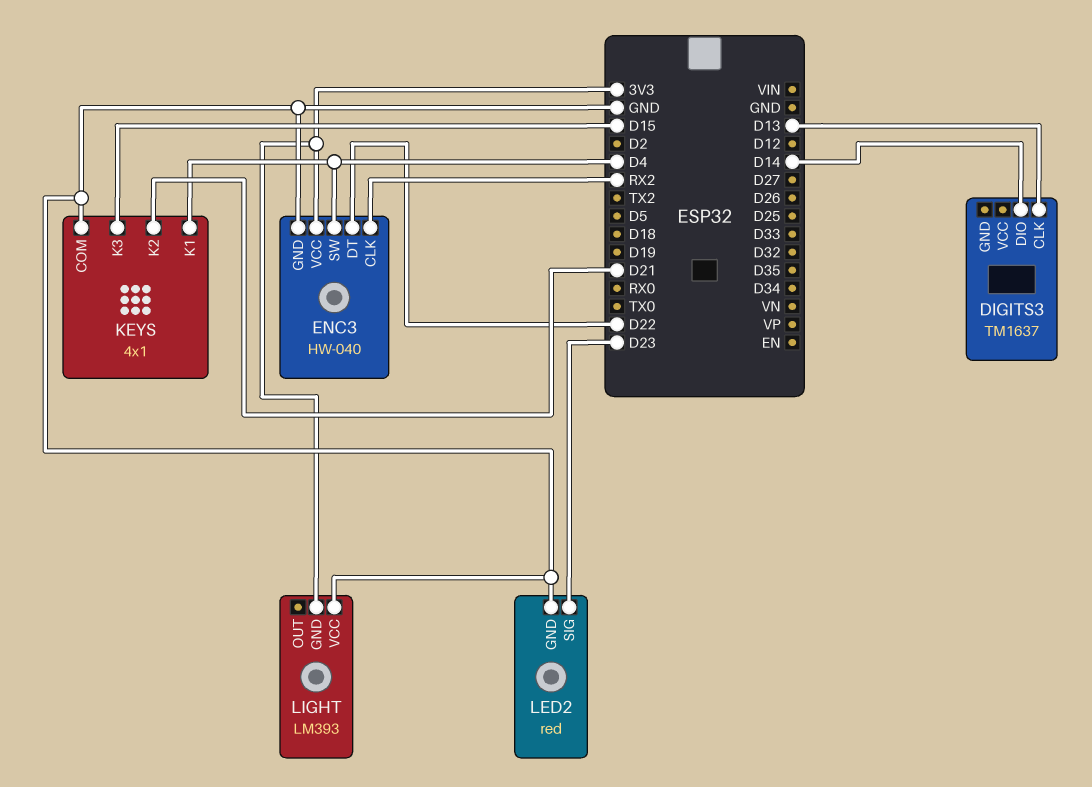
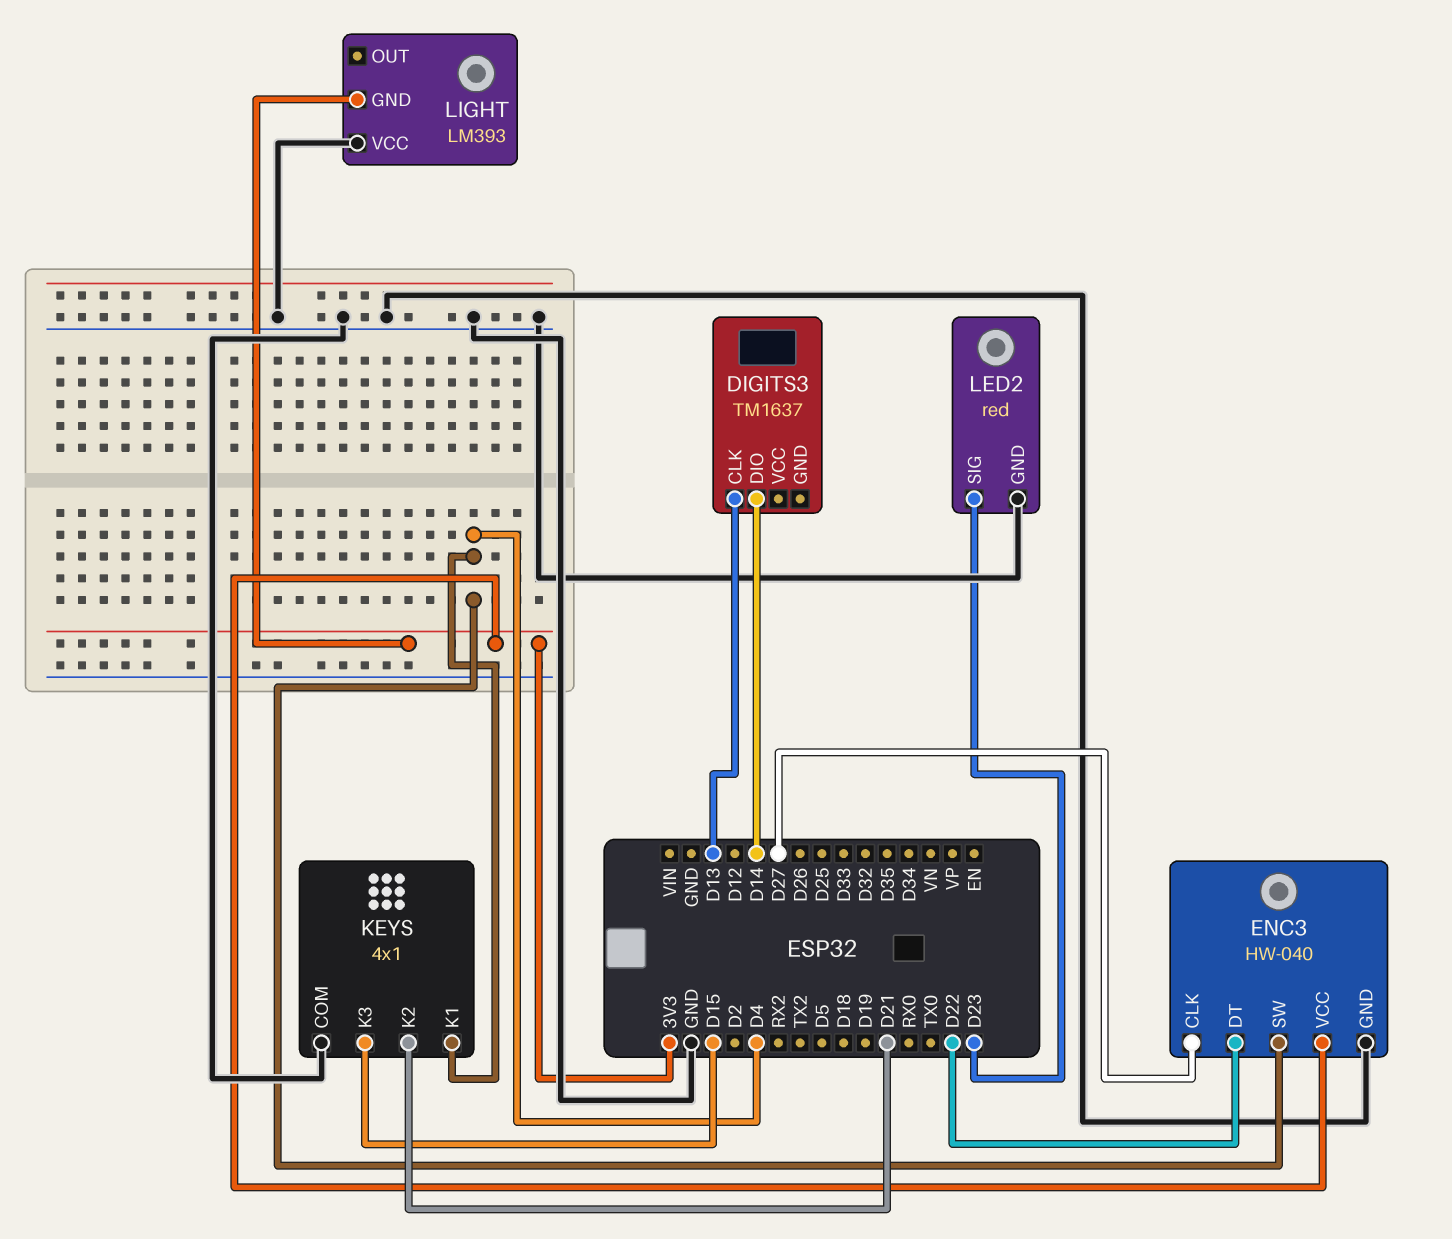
ENC3 pin CLK: RX2 -> D27

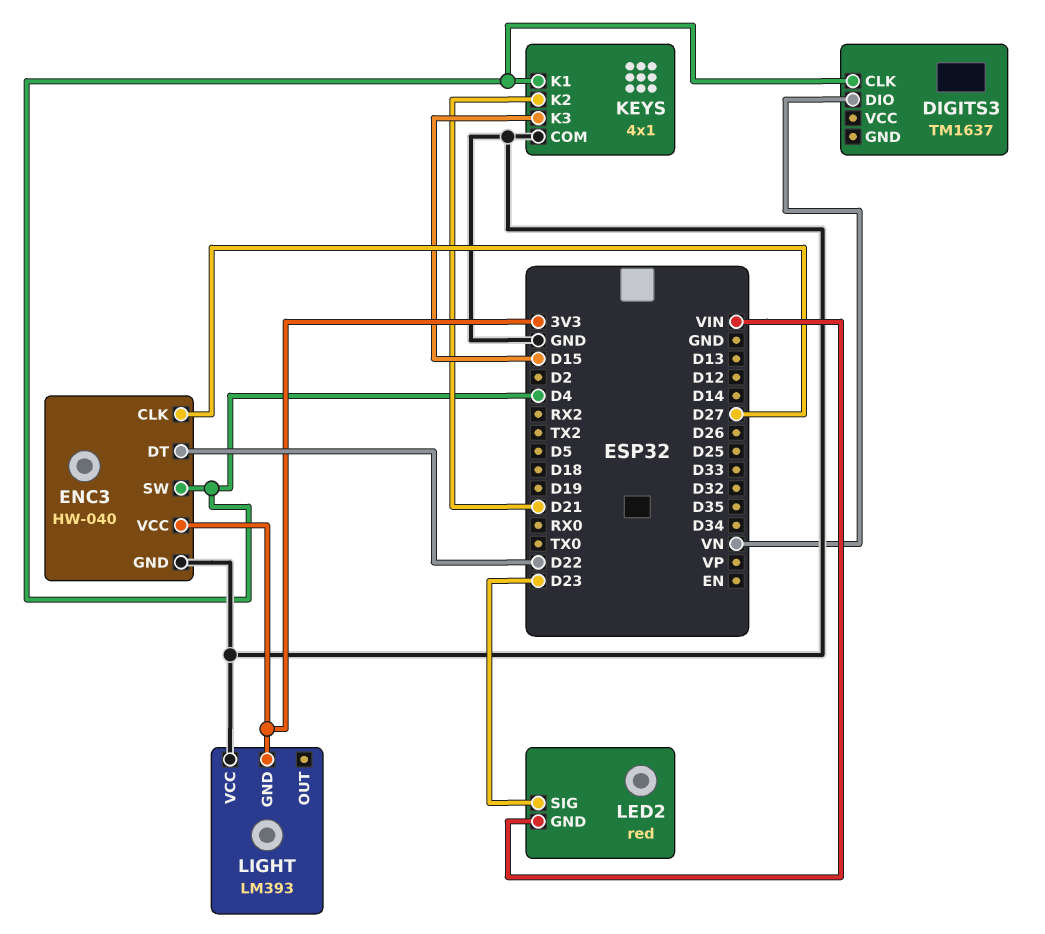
DIGITS3 pin CLK: D13 -> D4
DIGITS3 pin DIO: D14 -> VN
LED2 pin GND: GND -> VIN

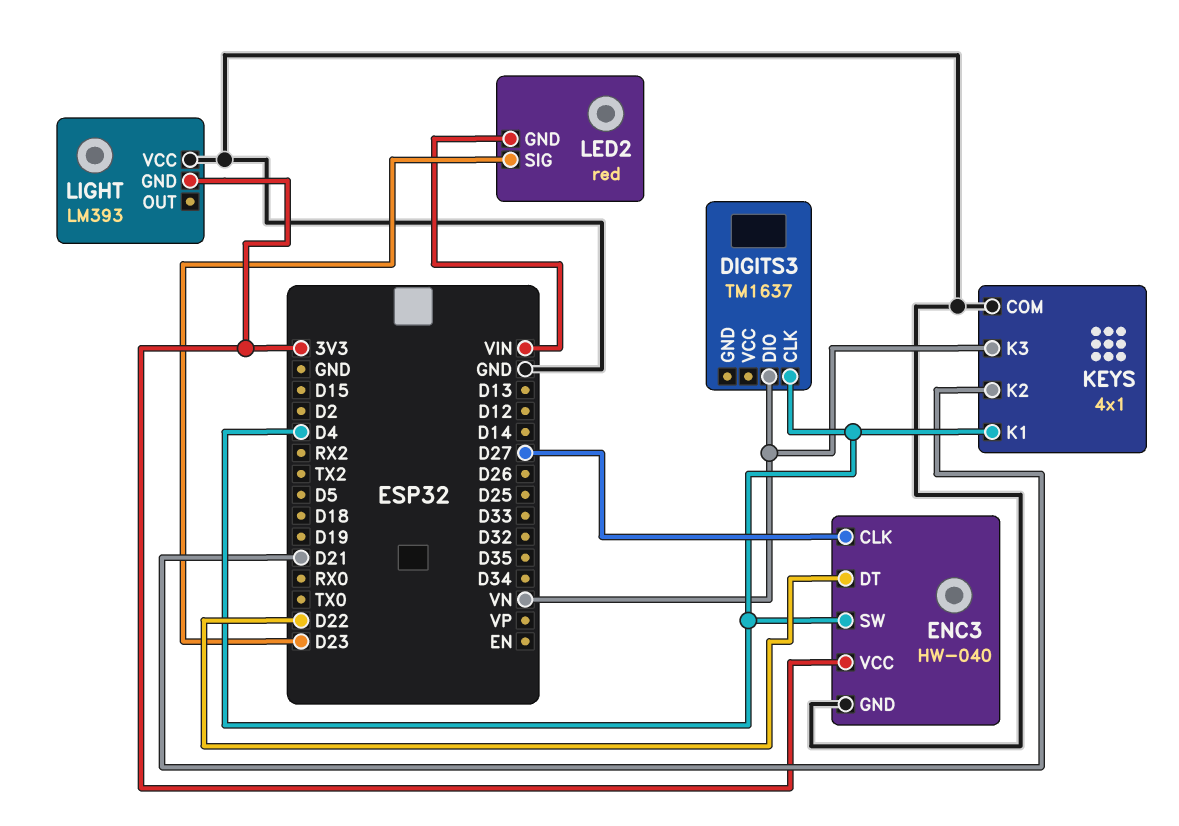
KEYS pin K3: D15 -> VN

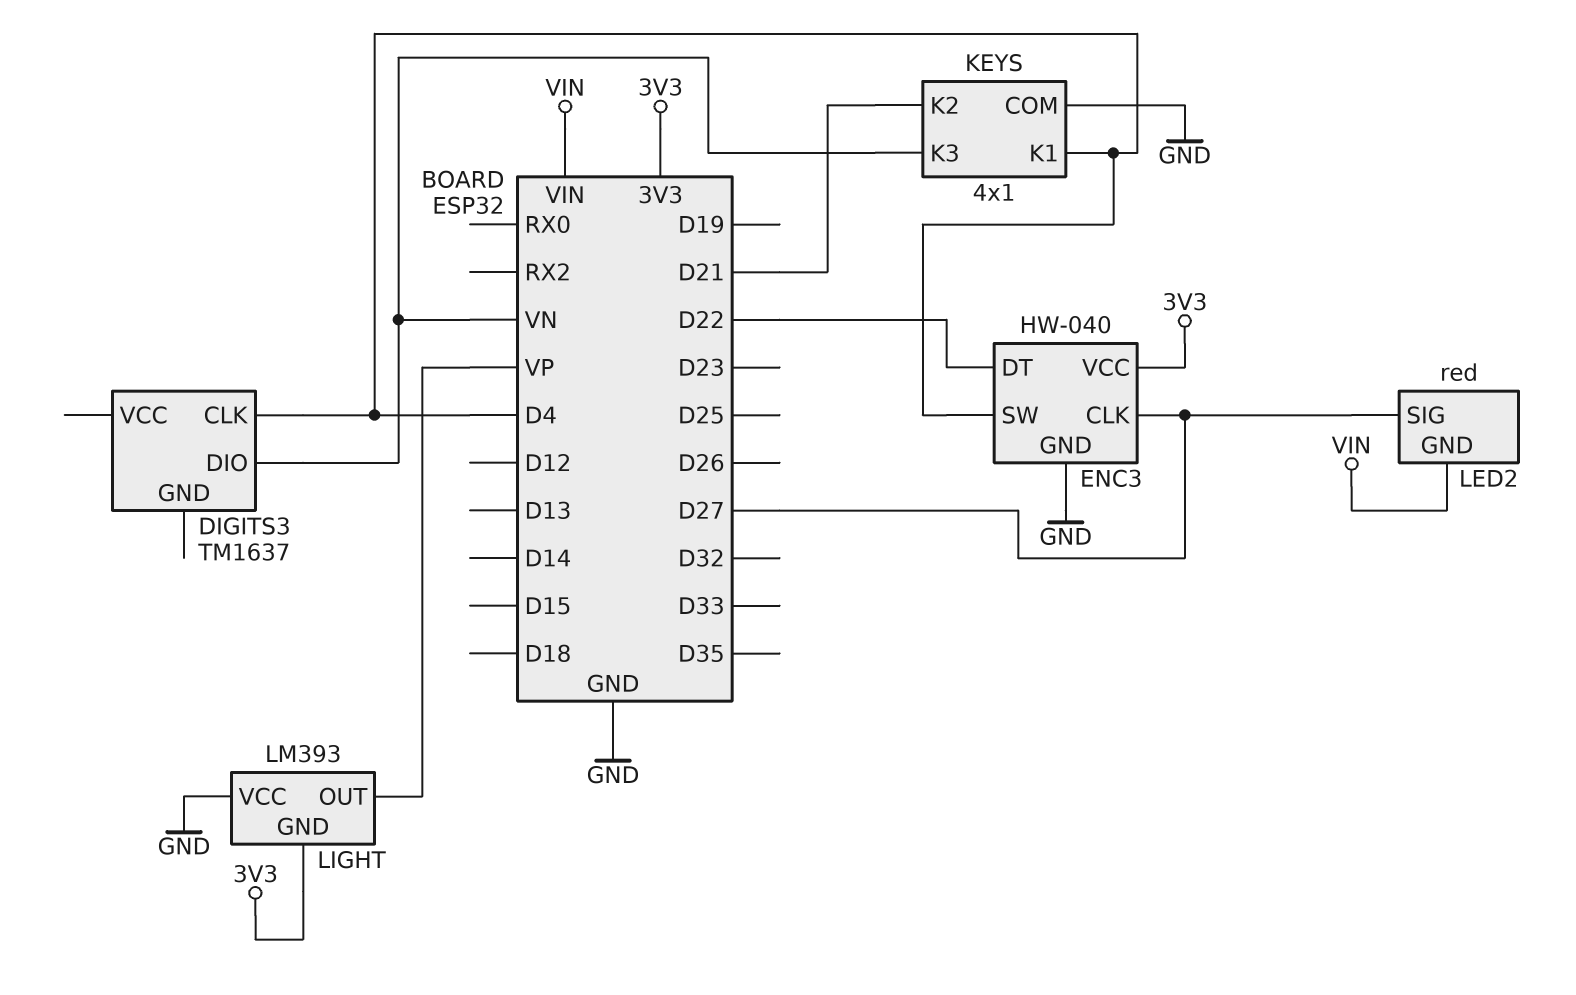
LED2 pin SIG: D23 -> D27
LIGHT pin OUT: none -> VP

